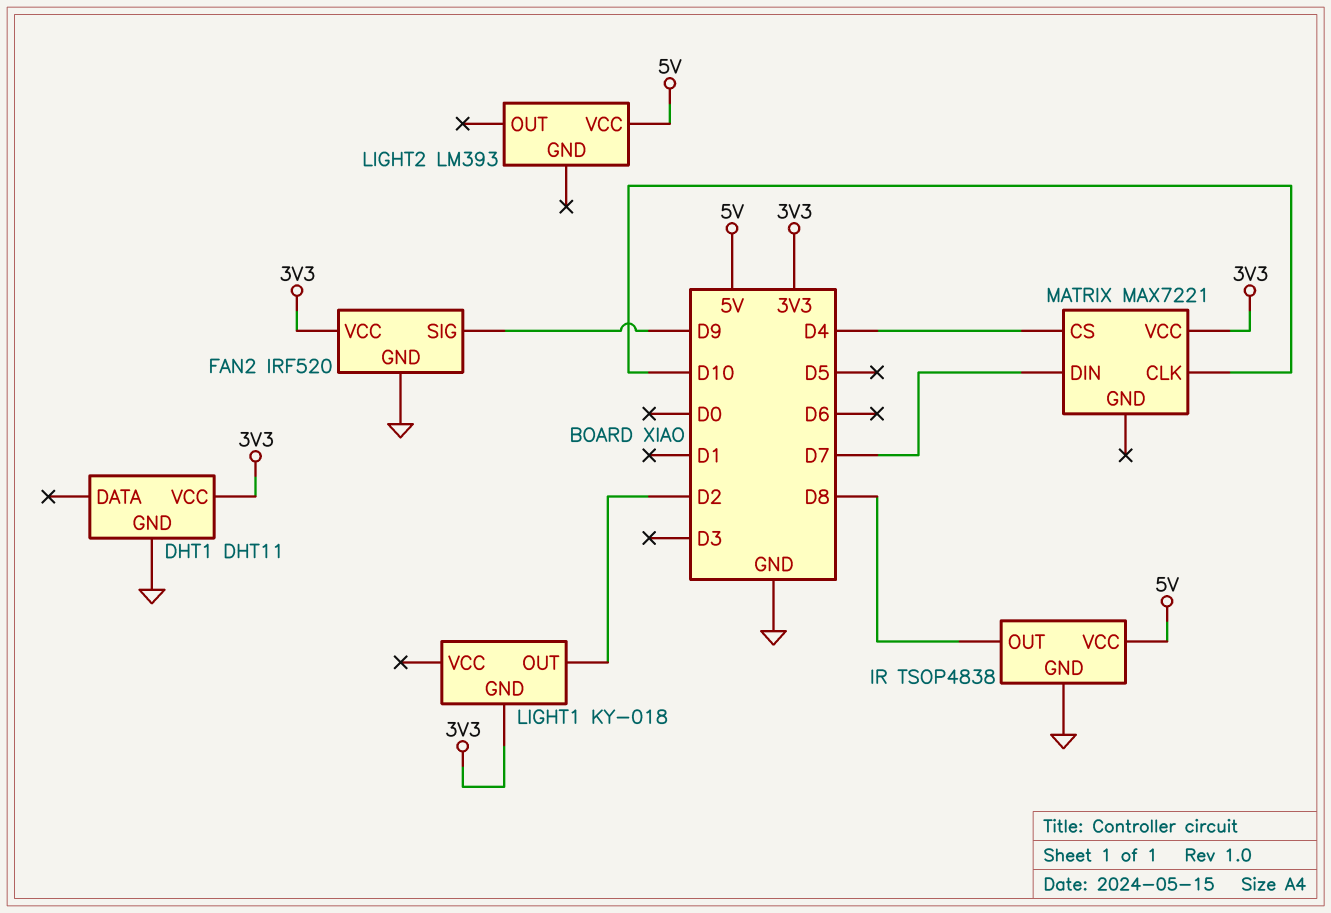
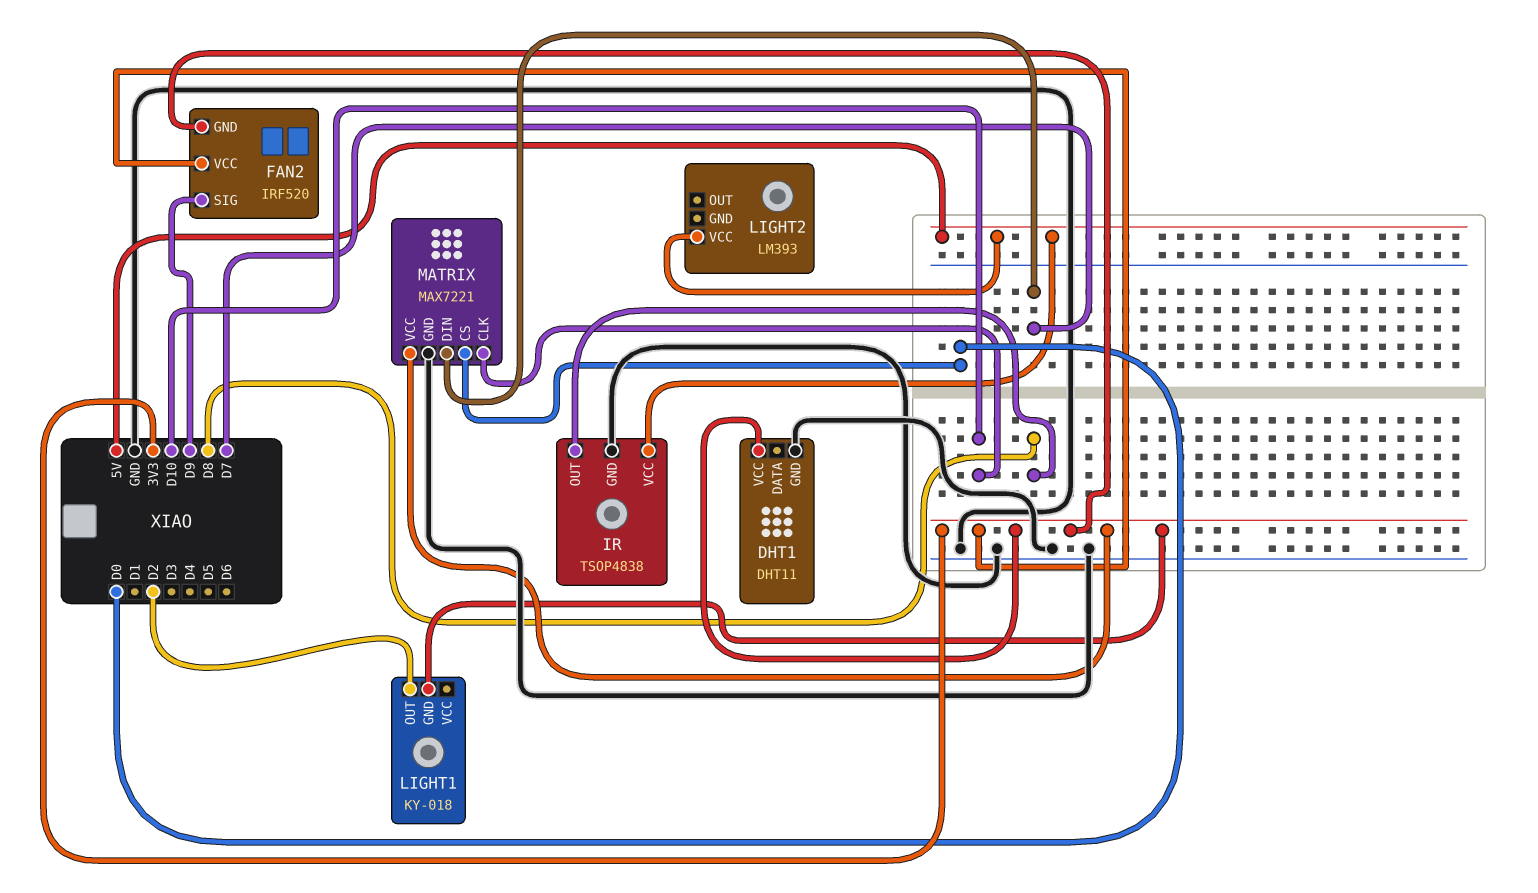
FAN2 pin GND: GND -> 3V3
MATRIX pin CS: D4 -> D0
MATRIX pin GND: none -> GND

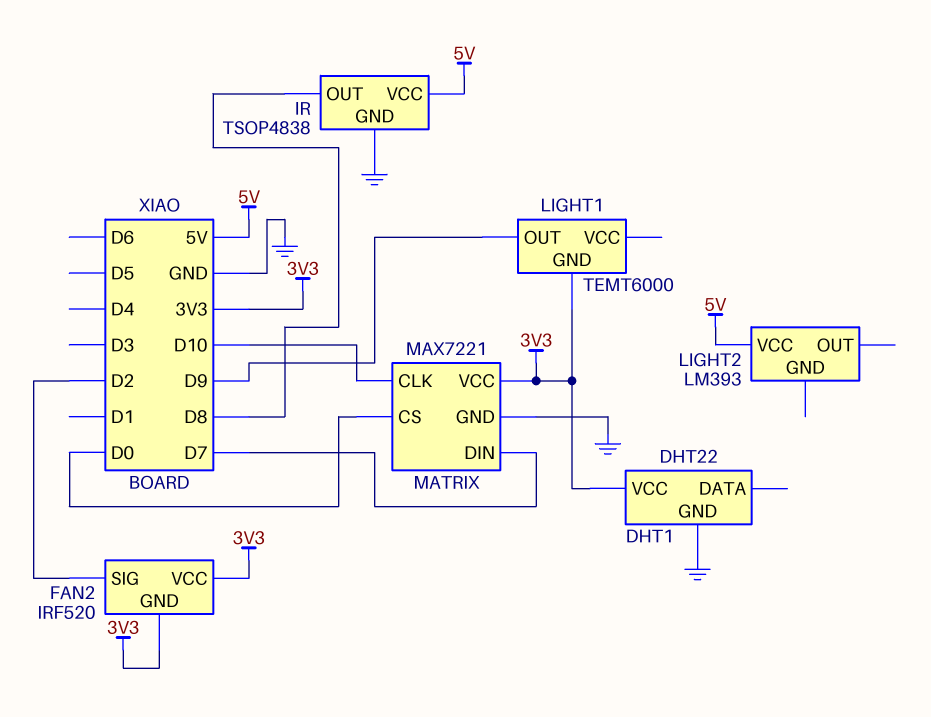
DHT1: DHT11 -> DHT22
FAN2 pin SIG: D9 -> D2
LIGHT1: KY-018 -> TEMT6000
LIGHT1 pin OUT: D2 -> D9

